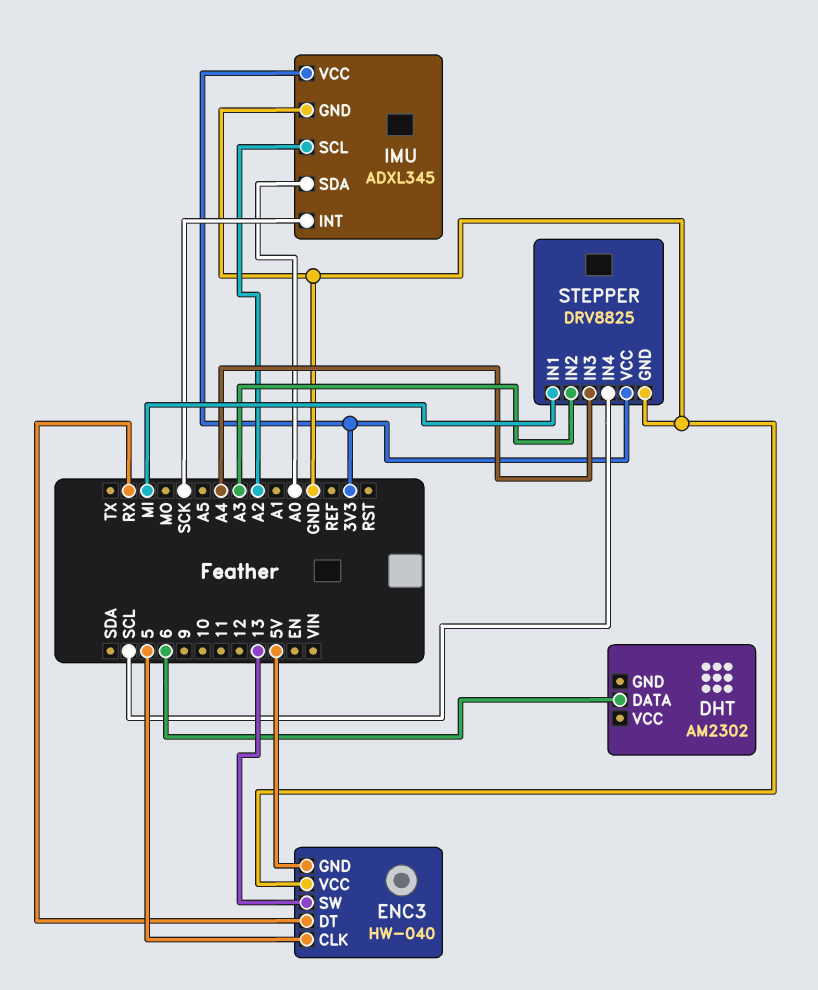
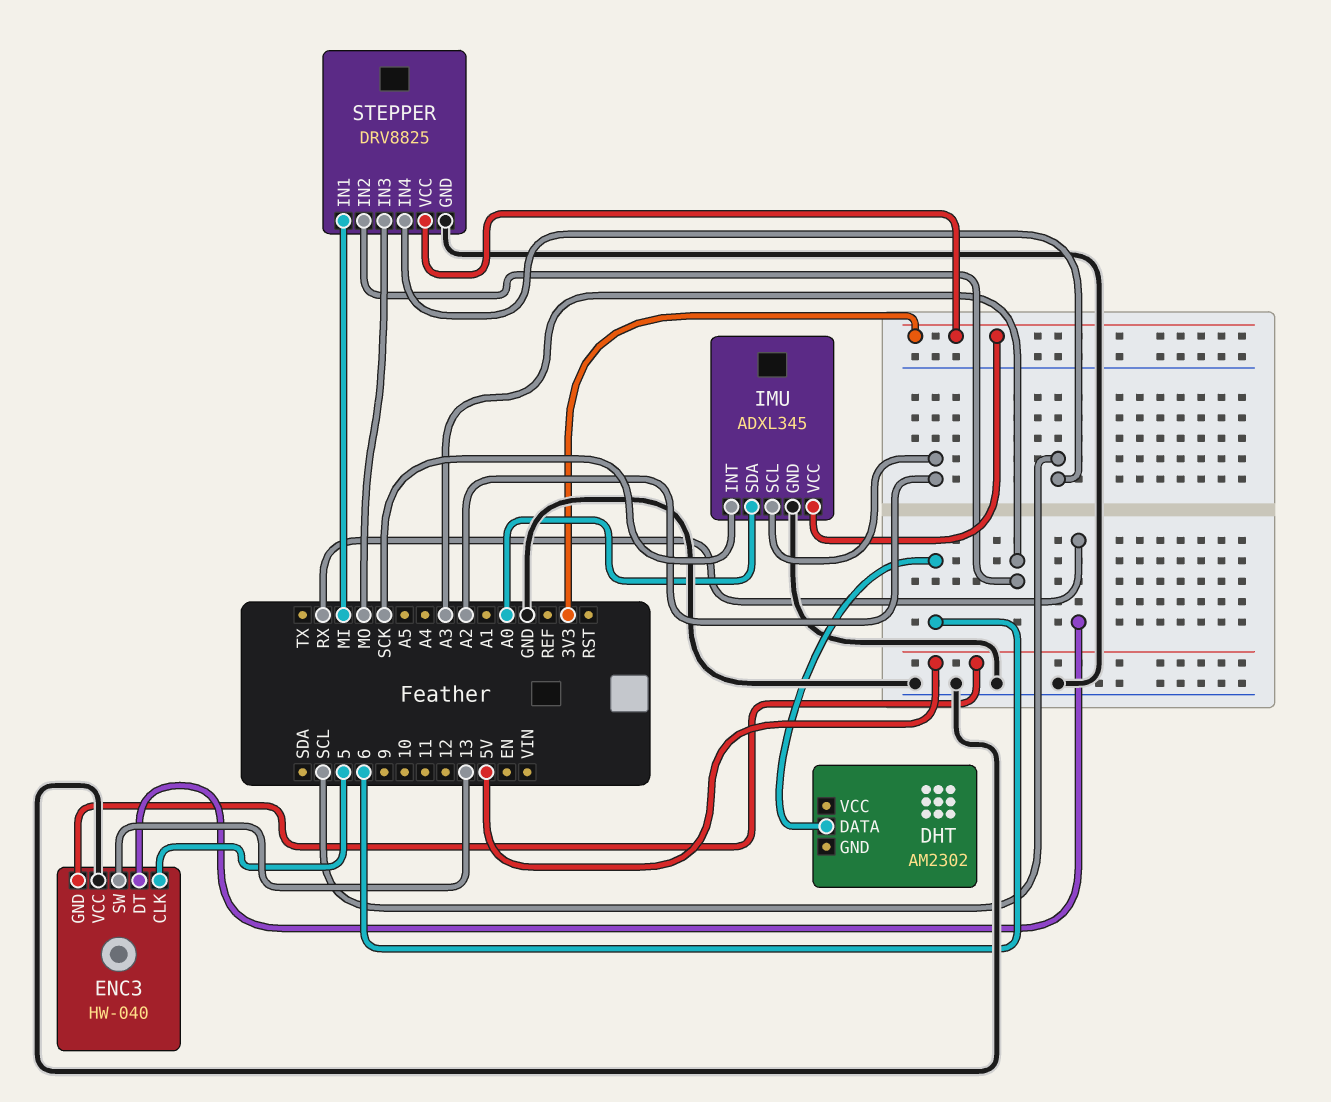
STEPPER pin IN3: A4 -> MO

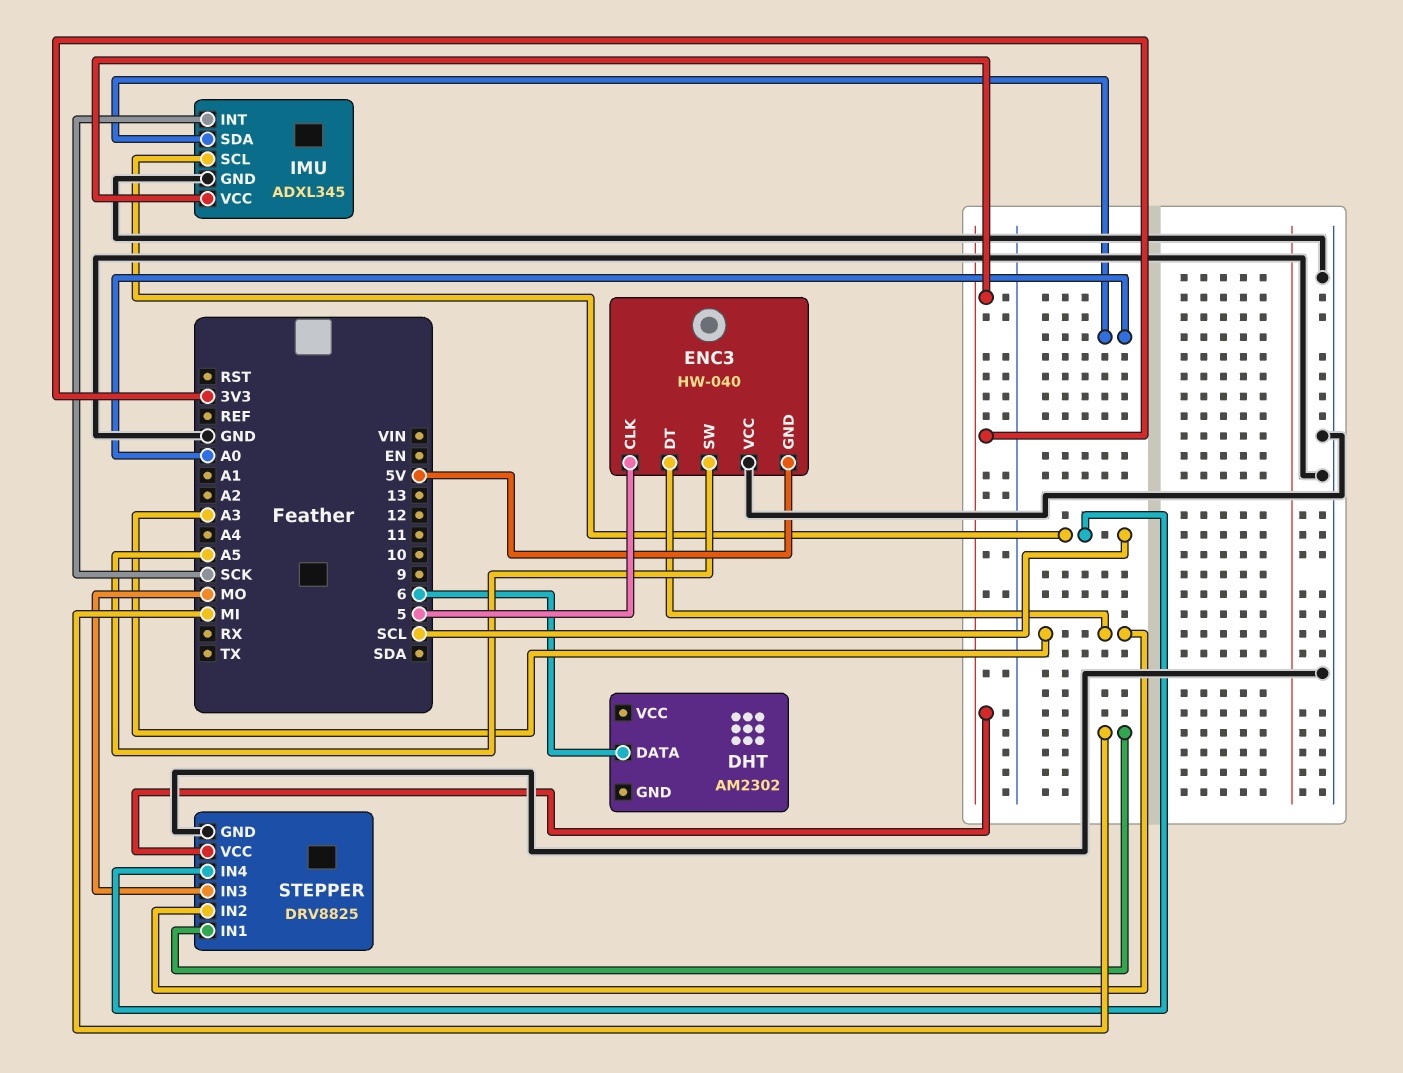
ENC3 pin DT: RX -> A3
ENC3 pin SW: 13 -> A5
IMU pin SCL: A2 -> SCL

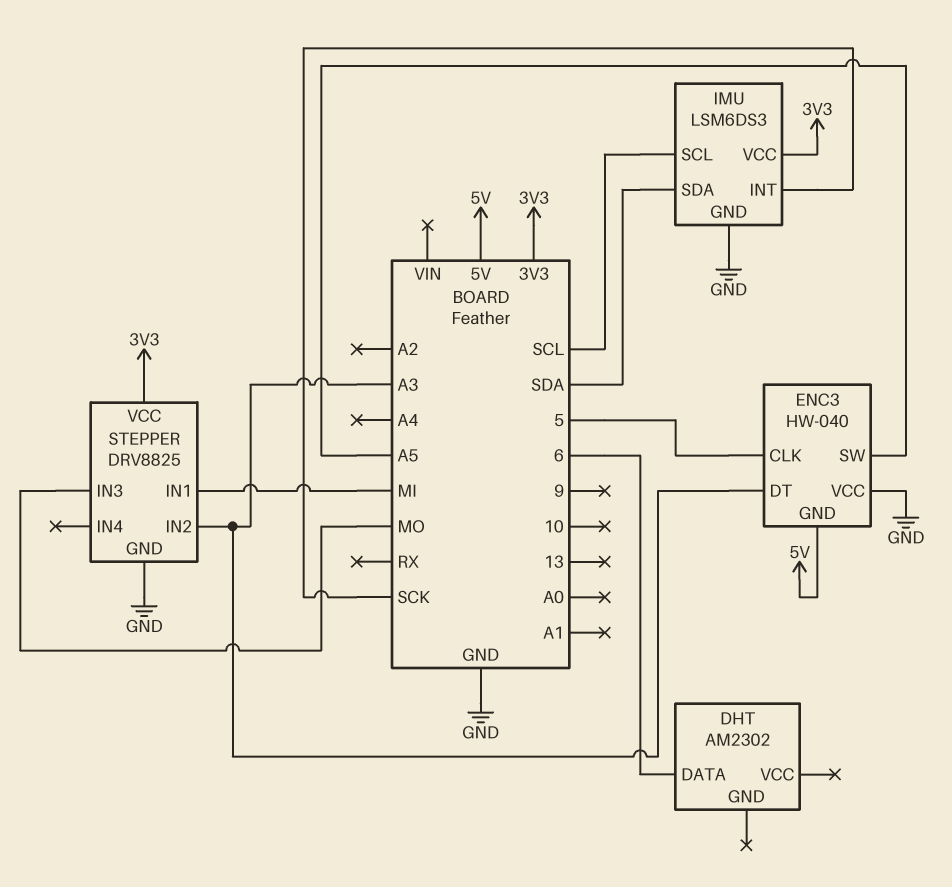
IMU: ADXL345 -> LSM6DS3
IMU pin SDA: A0 -> SDA
STEPPER pin IN4: SCL -> none

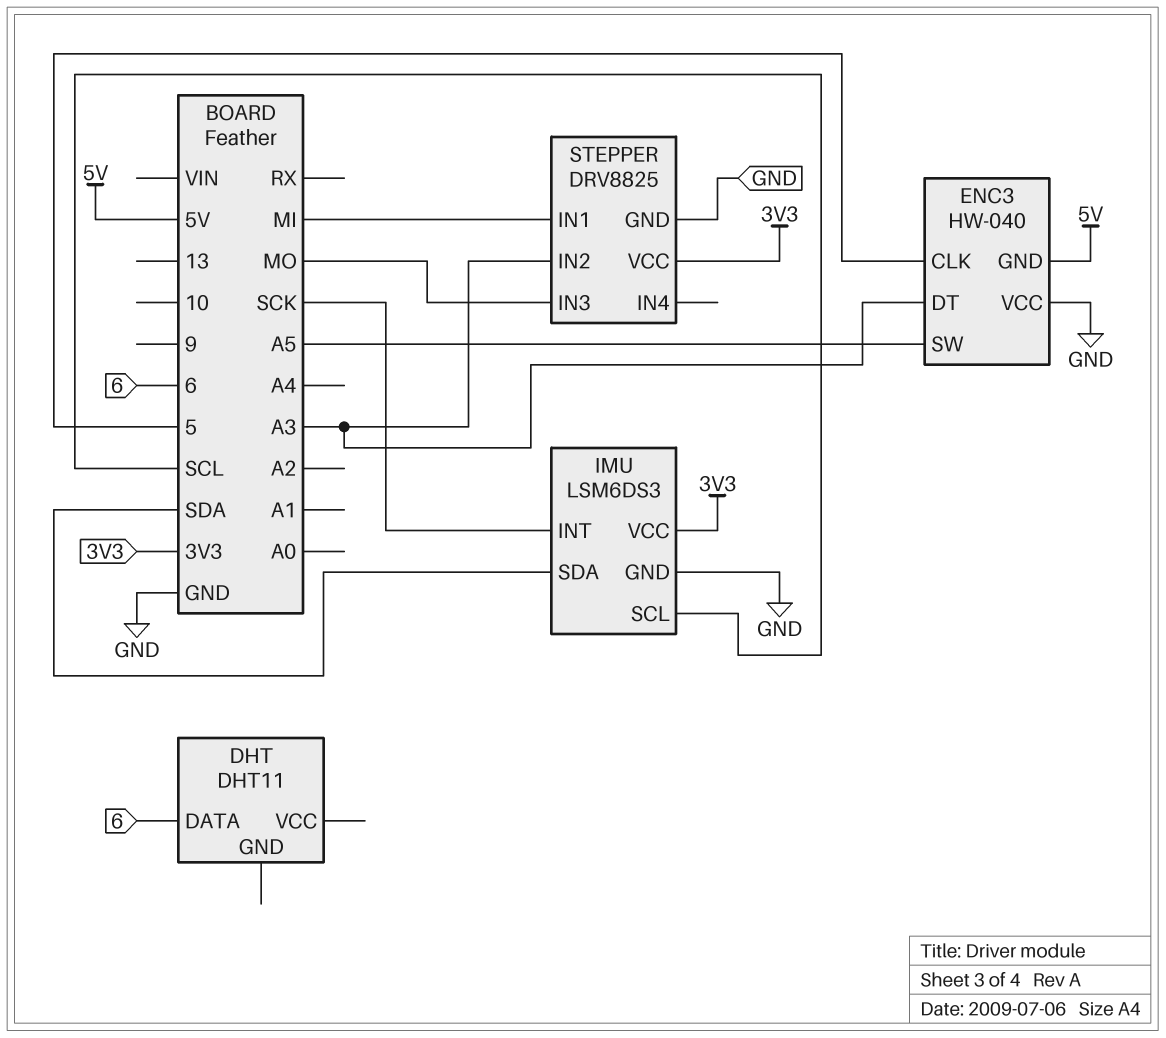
DHT: AM2302 -> DHT11

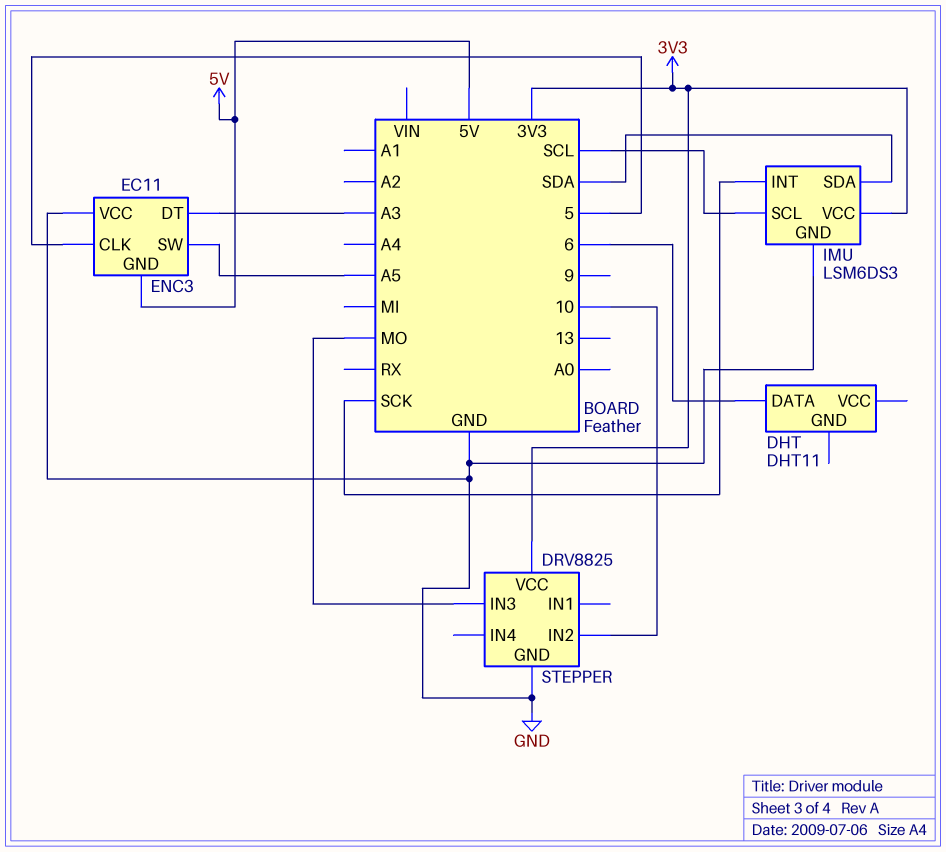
ENC3: HW-040 -> EC11
STEPPER pin IN1: MI -> none
STEPPER pin IN2: A3 -> 10

